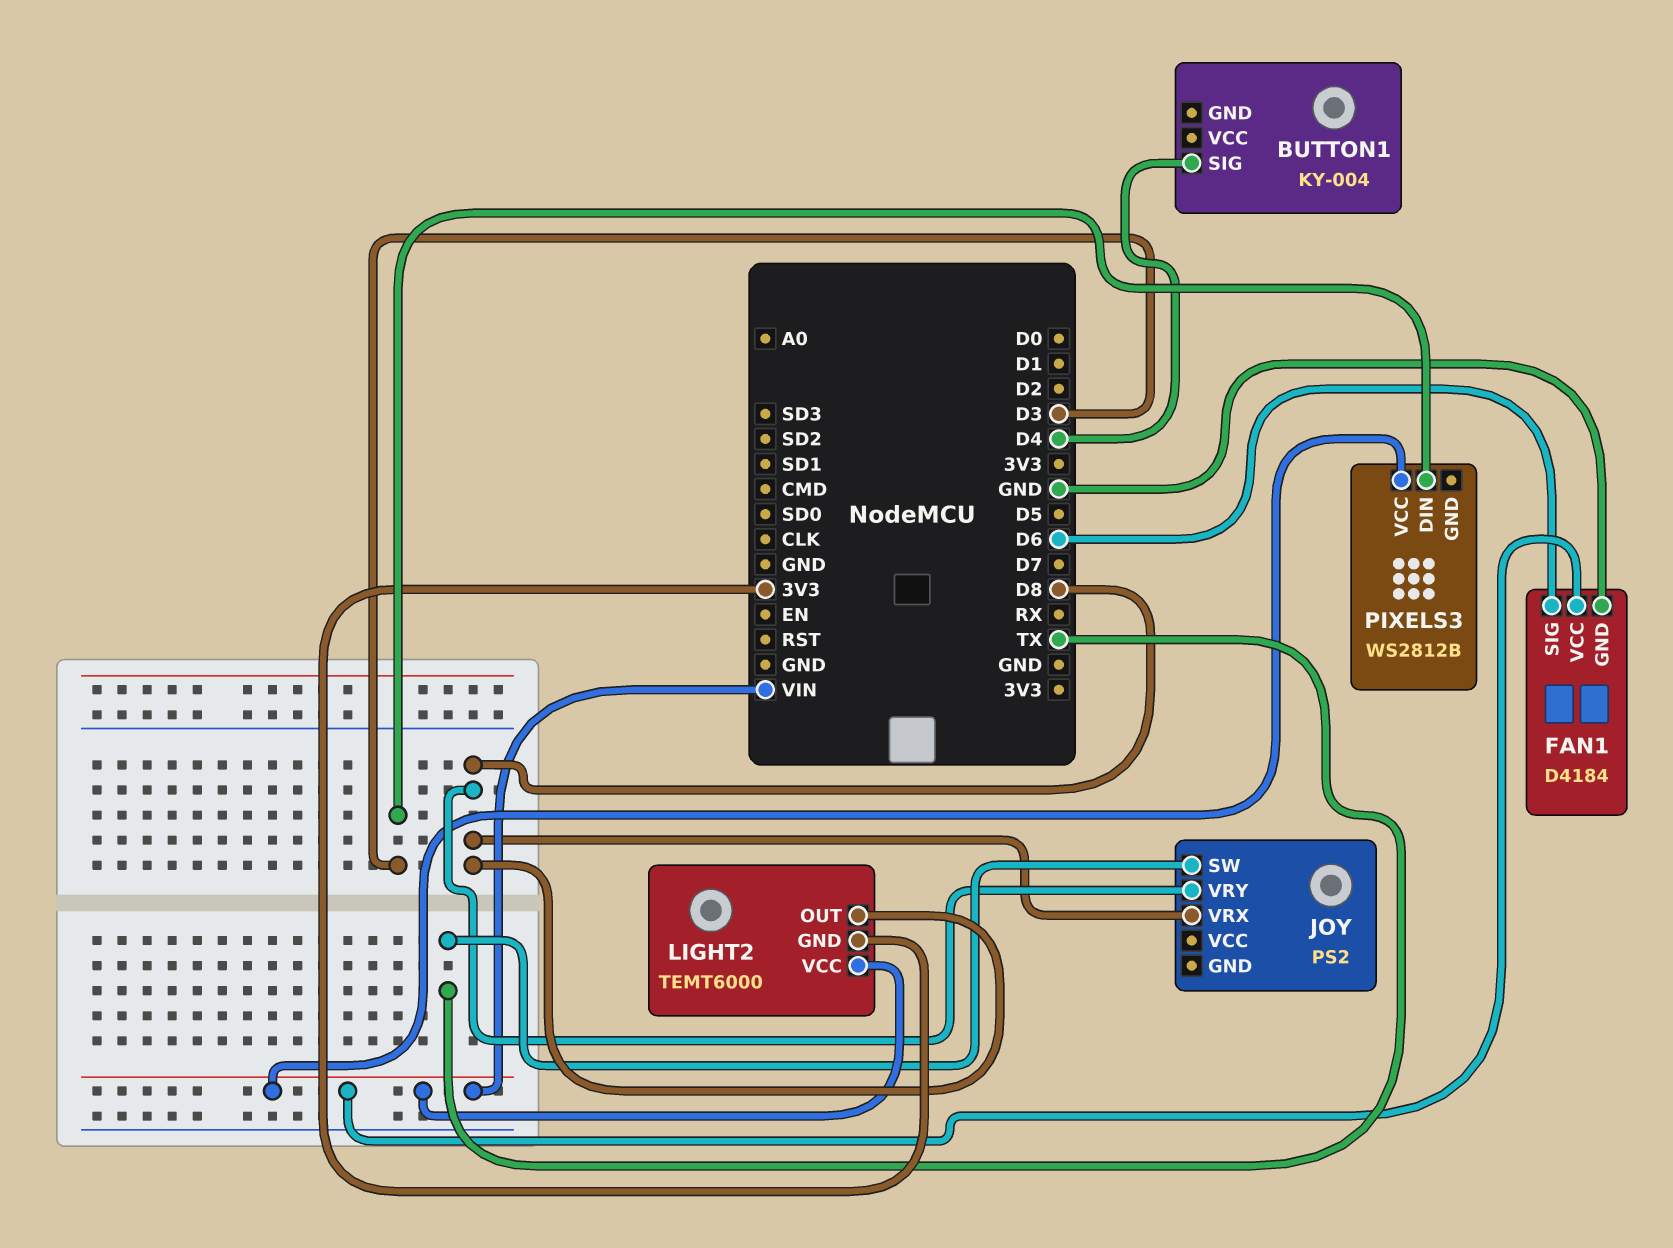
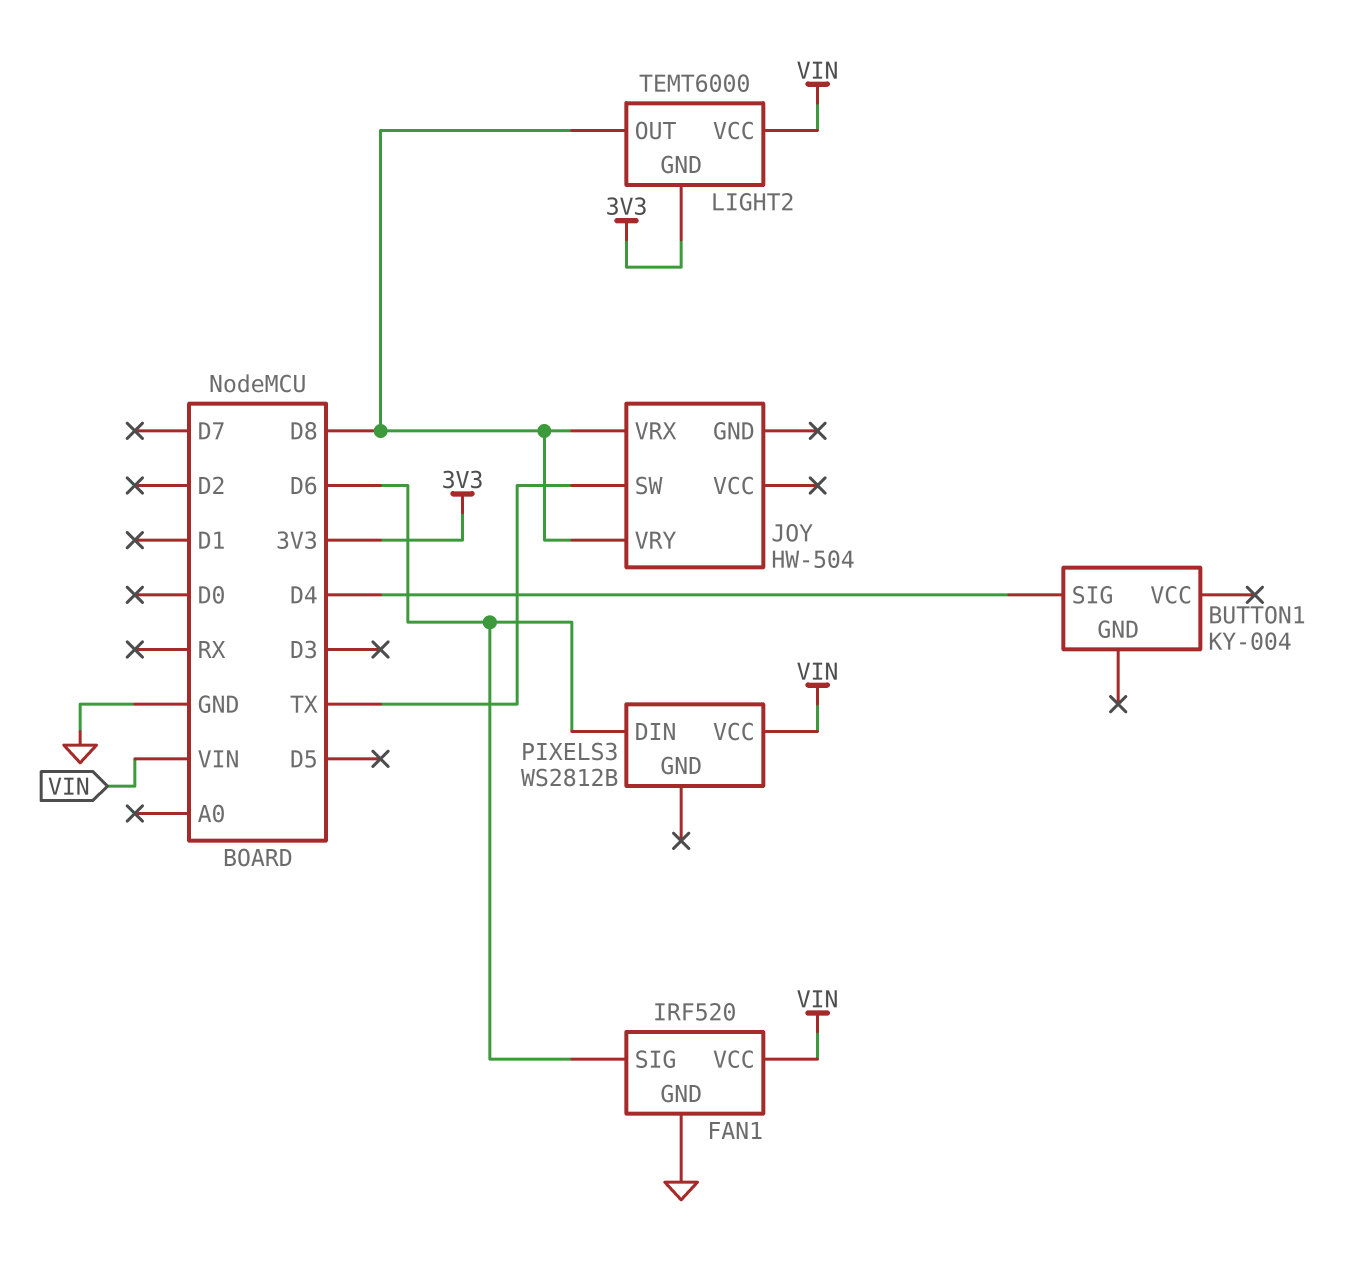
FAN1: D4184 -> IRF520
JOY: PS2 -> HW-504
PIXELS3 pin DIN: D3 -> D6

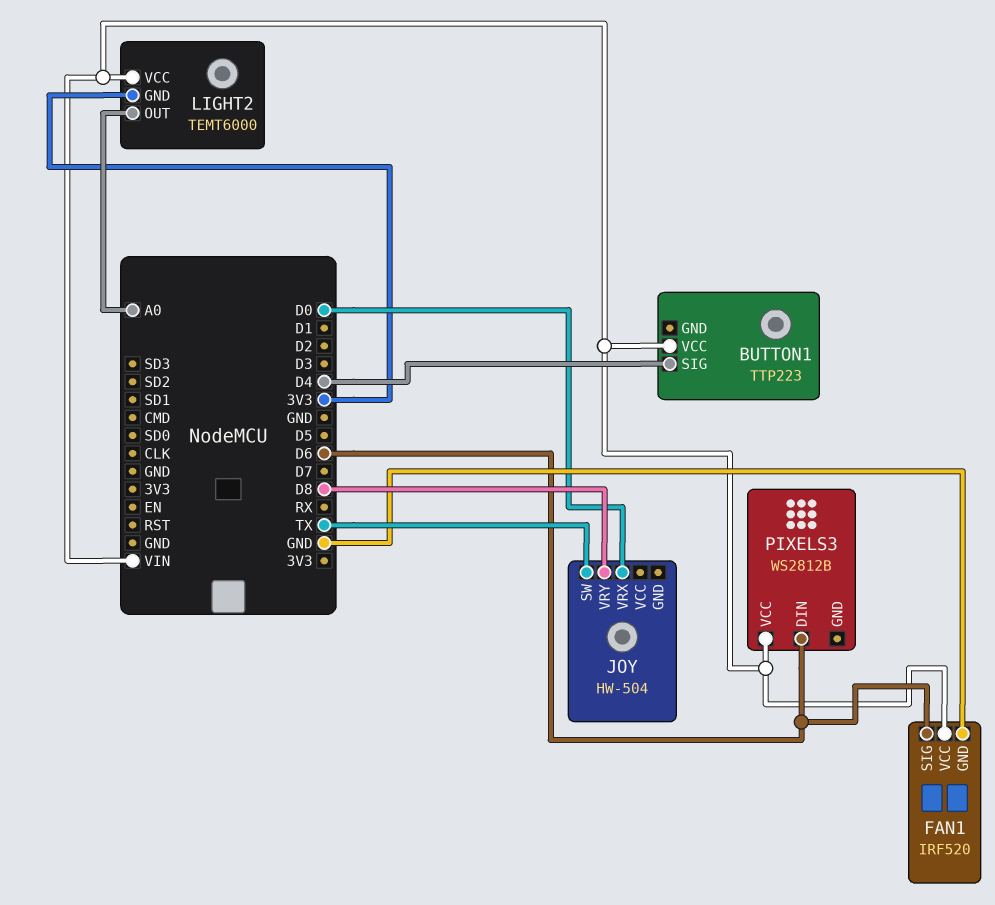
BUTTON1: KY-004 -> TTP223
BUTTON1 pin VCC: none -> VIN
JOY pin VRX: D8 -> D0
LIGHT2 pin OUT: D8 -> A0

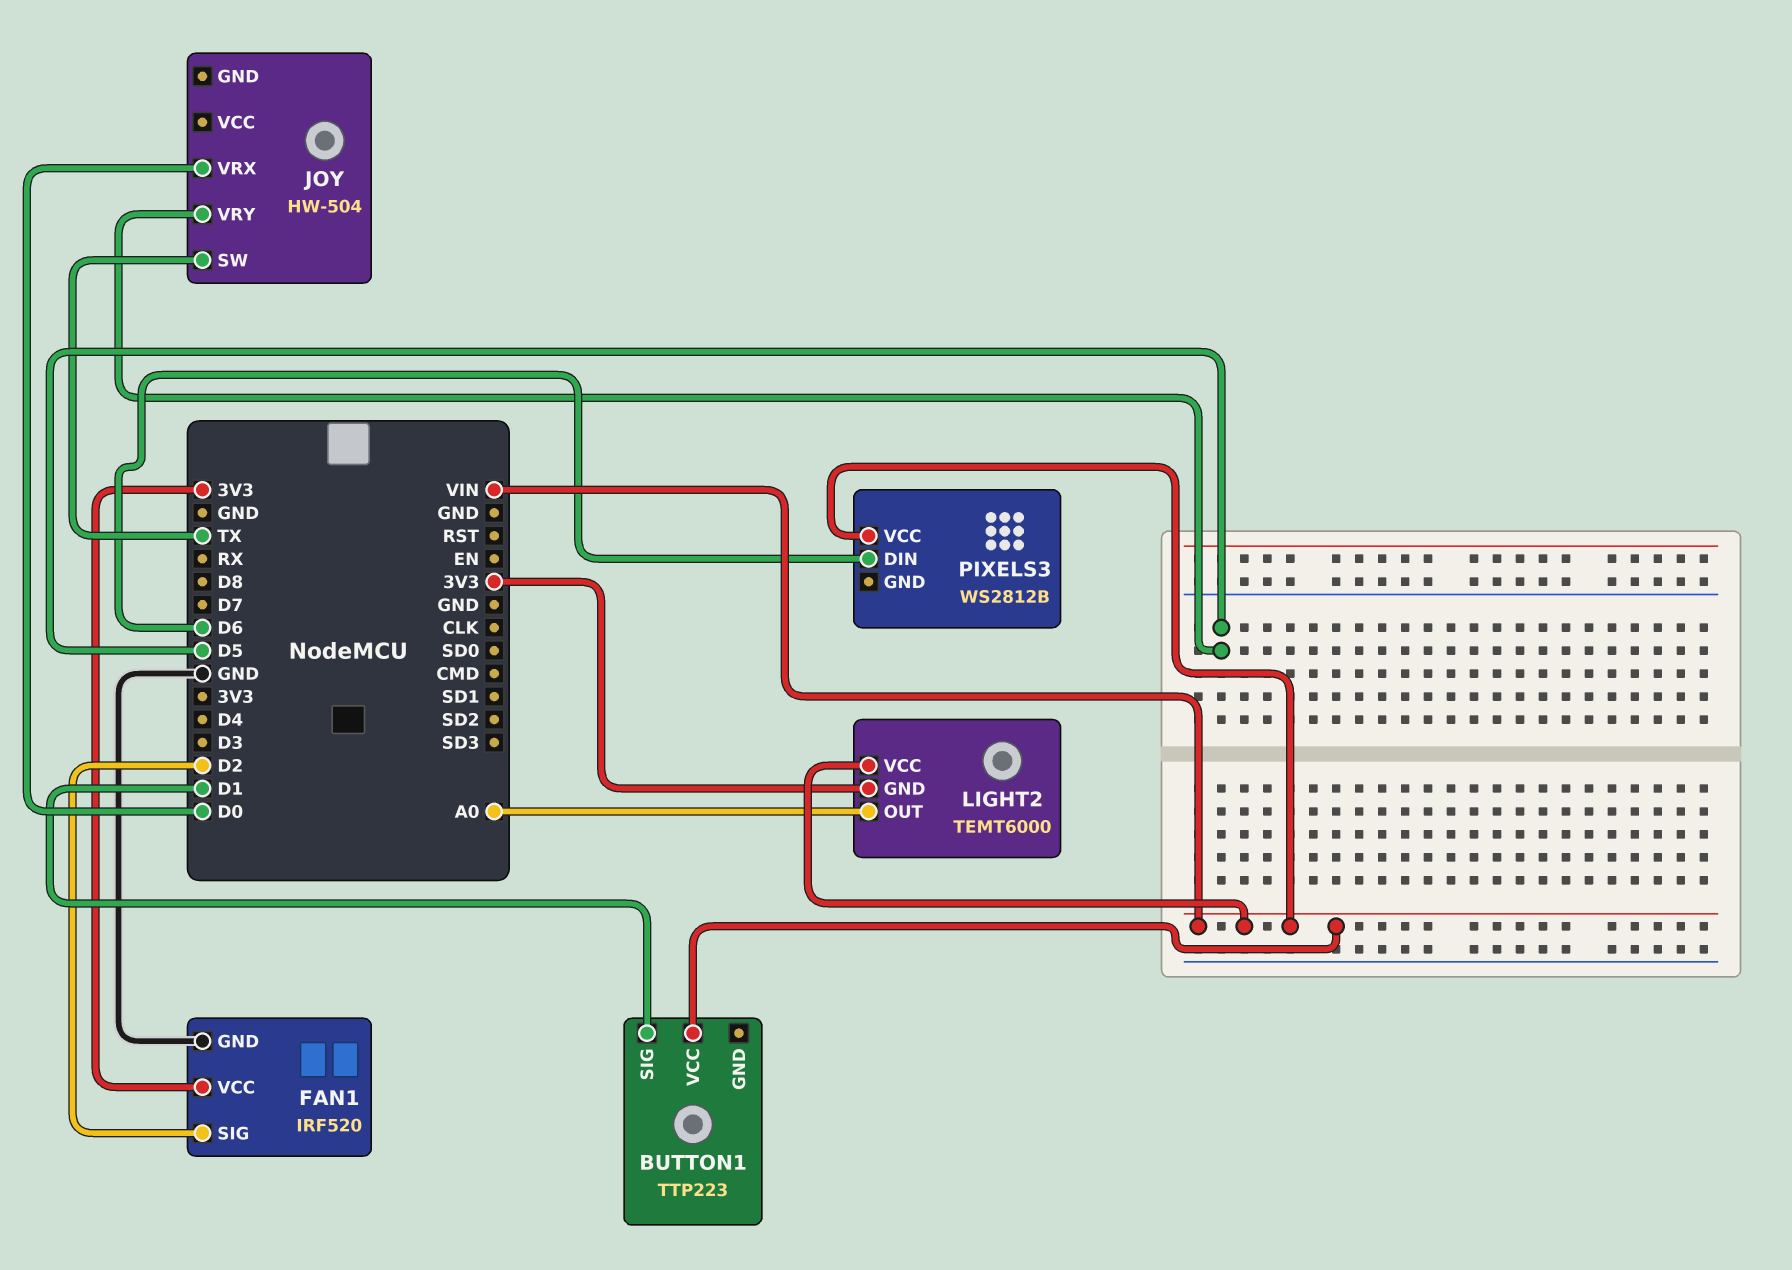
BUTTON1 pin SIG: D4 -> D1
FAN1 pin SIG: D6 -> D2
FAN1 pin VCC: VIN -> 3V3
JOY pin VRY: D8 -> D5

